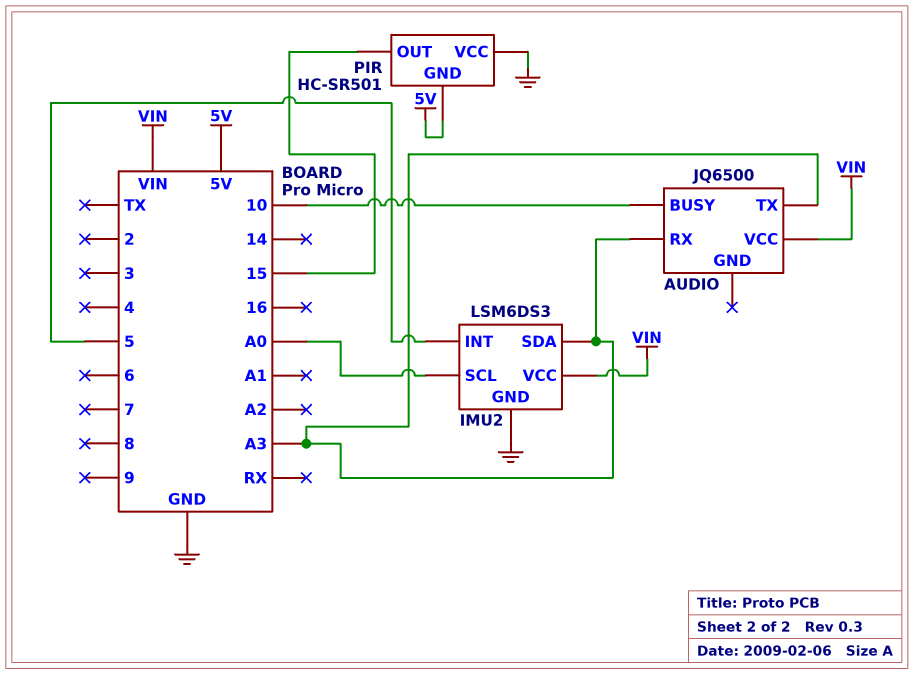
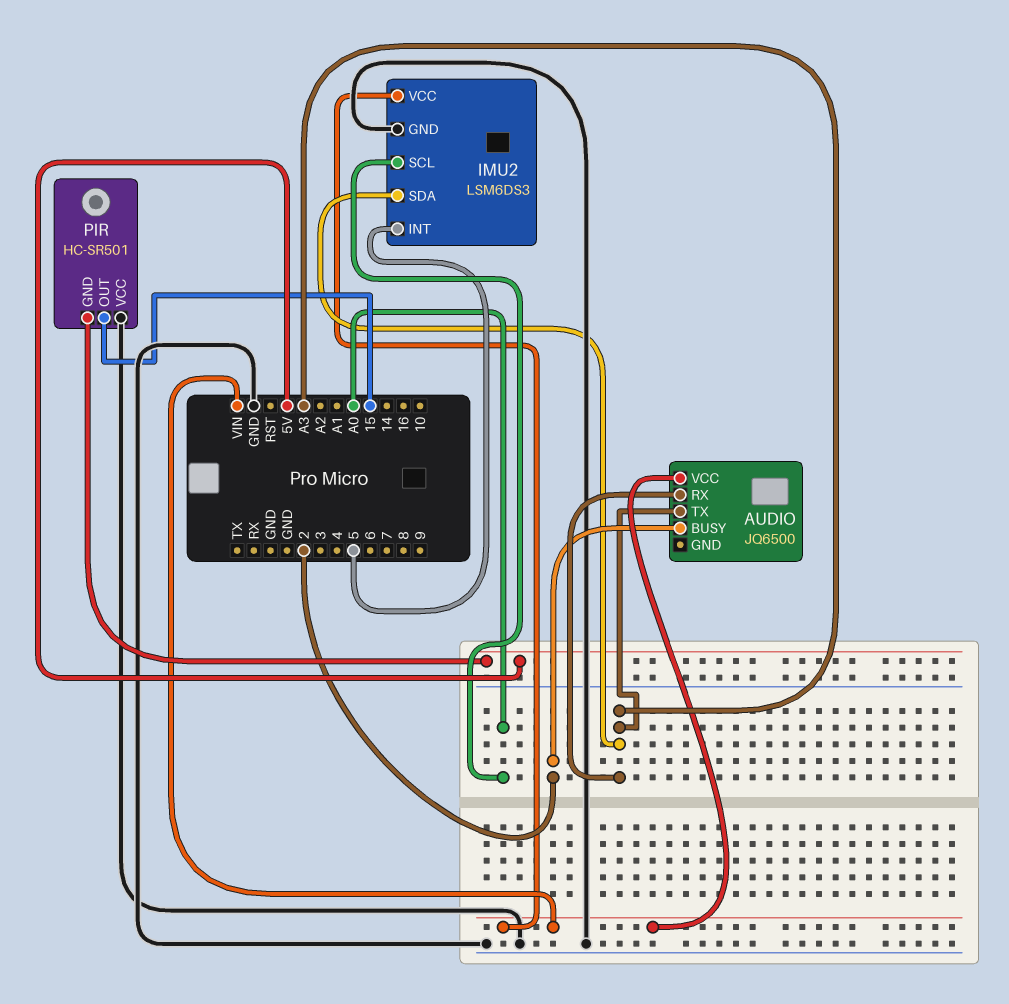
AUDIO pin BUSY: 10 -> 2

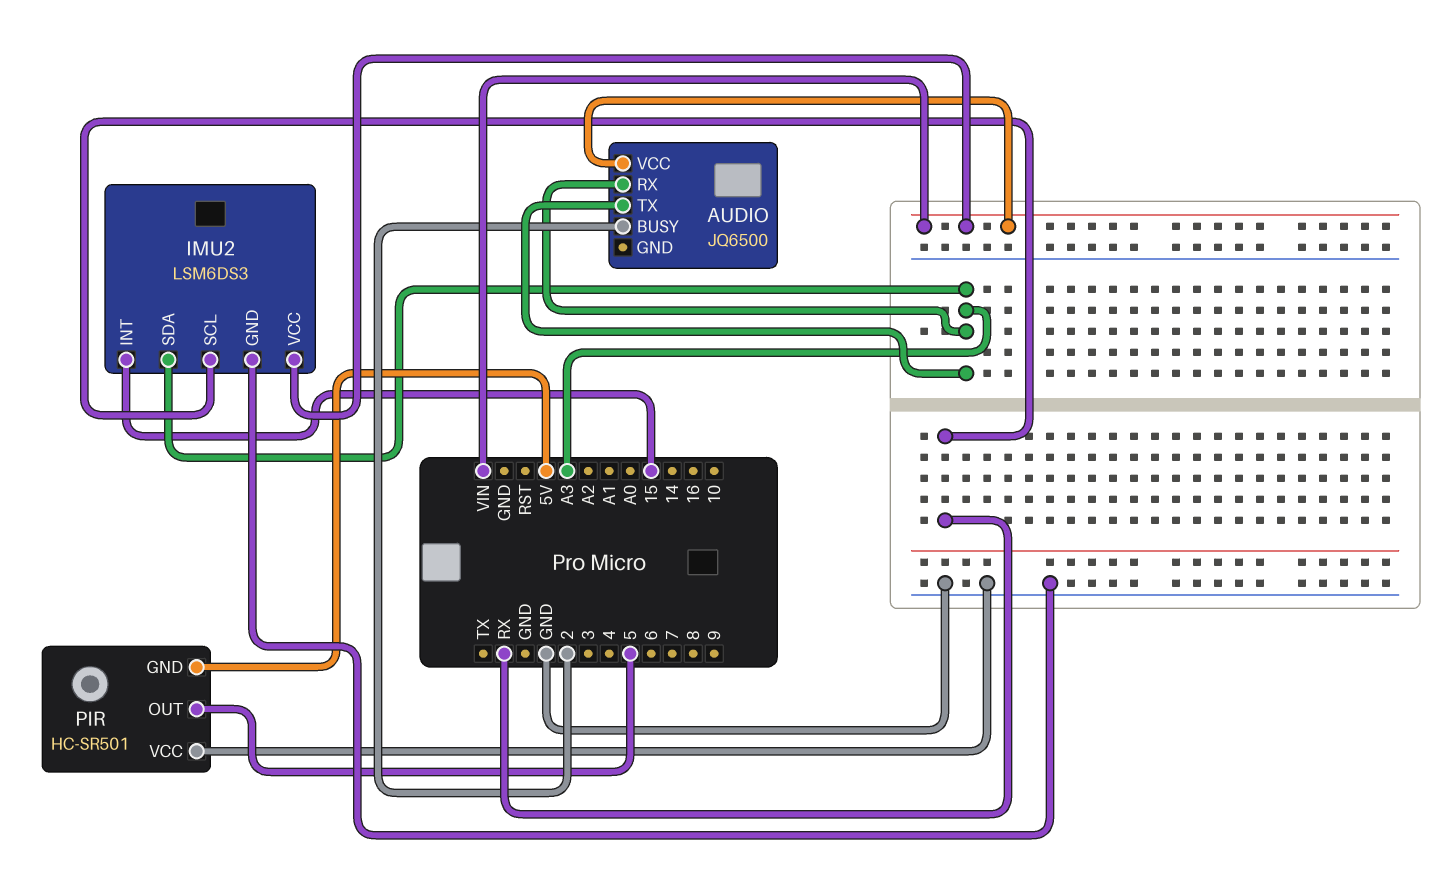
IMU2 pin INT: 5 -> 15
IMU2 pin SCL: A0 -> RX
PIR pin OUT: 15 -> 5

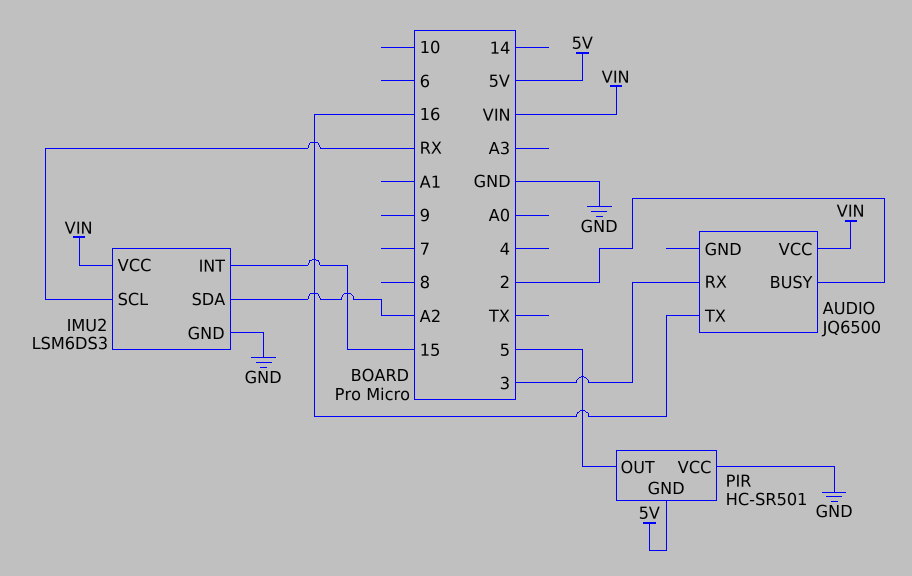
AUDIO pin RX: A3 -> 3
AUDIO pin TX: A3 -> 16
IMU2 pin SDA: A3 -> A2

